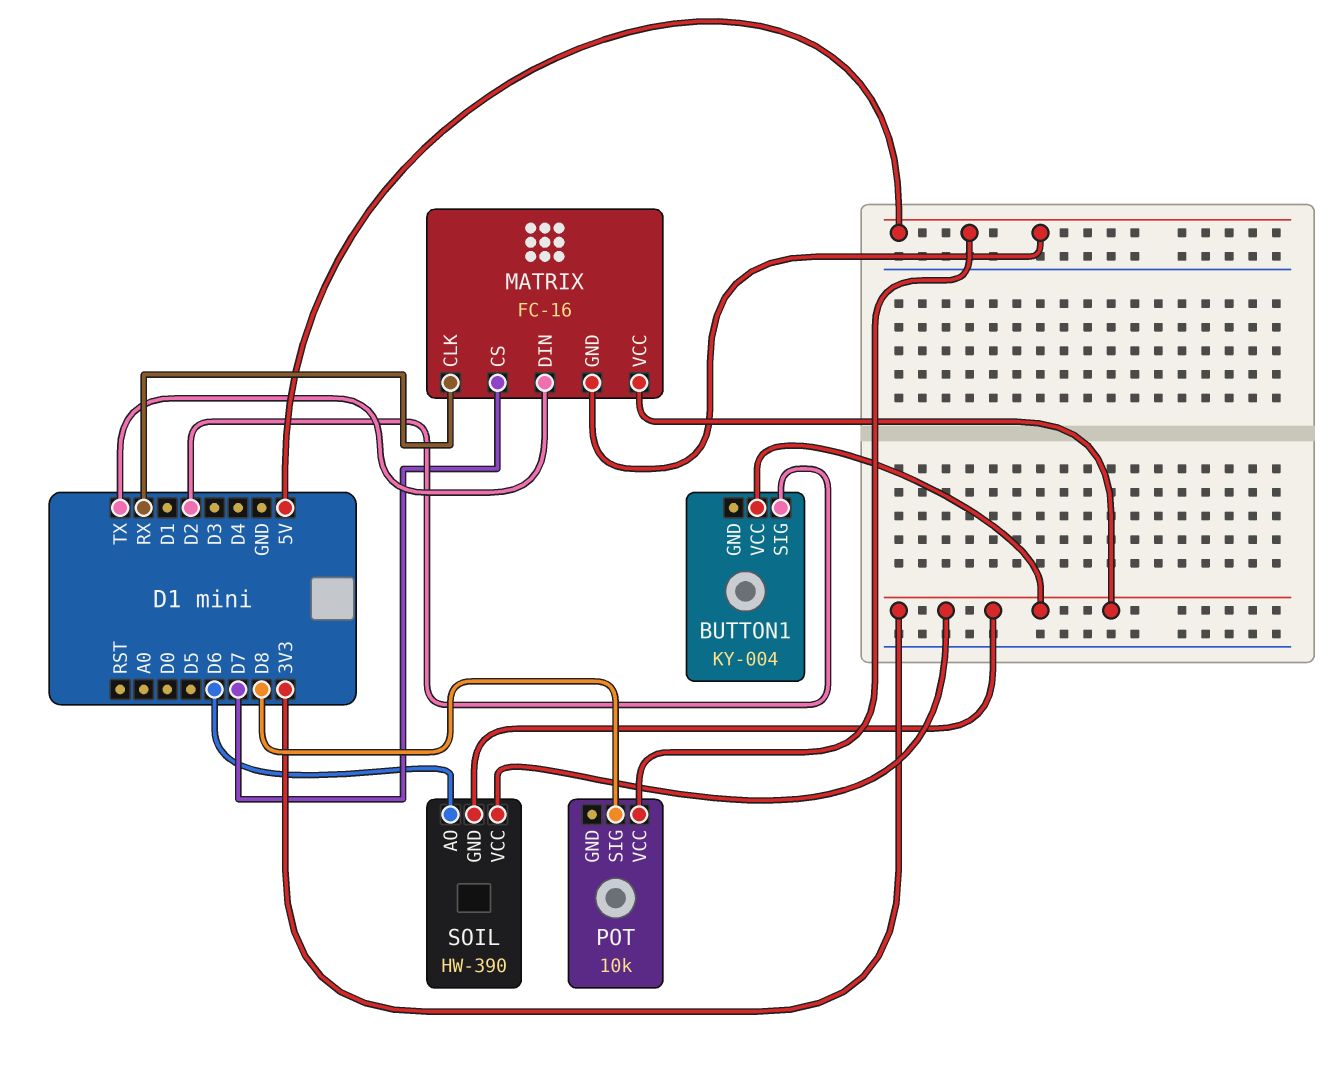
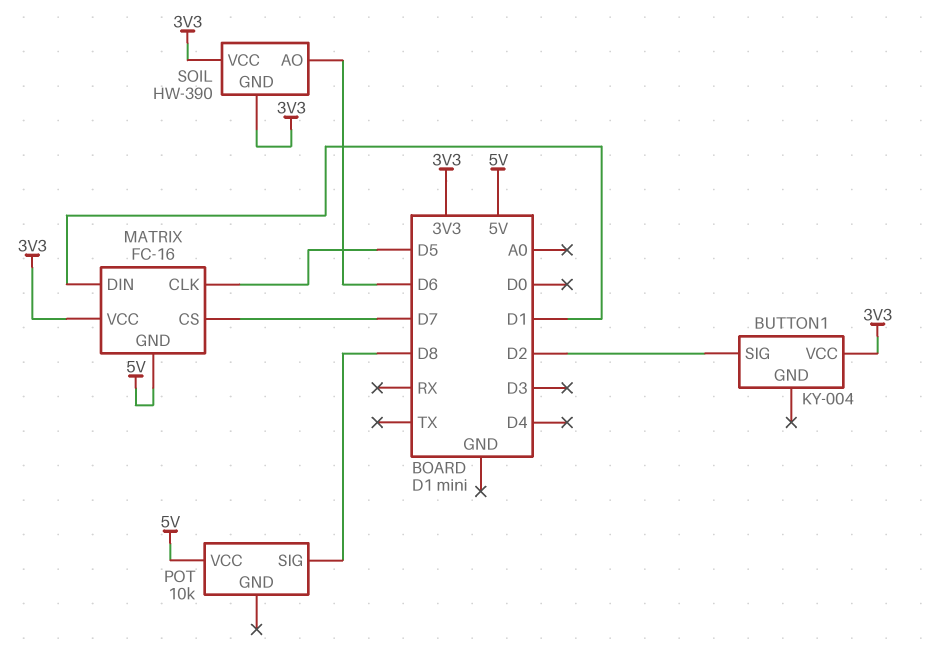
MATRIX pin CLK: RX -> D5
MATRIX pin DIN: TX -> D1

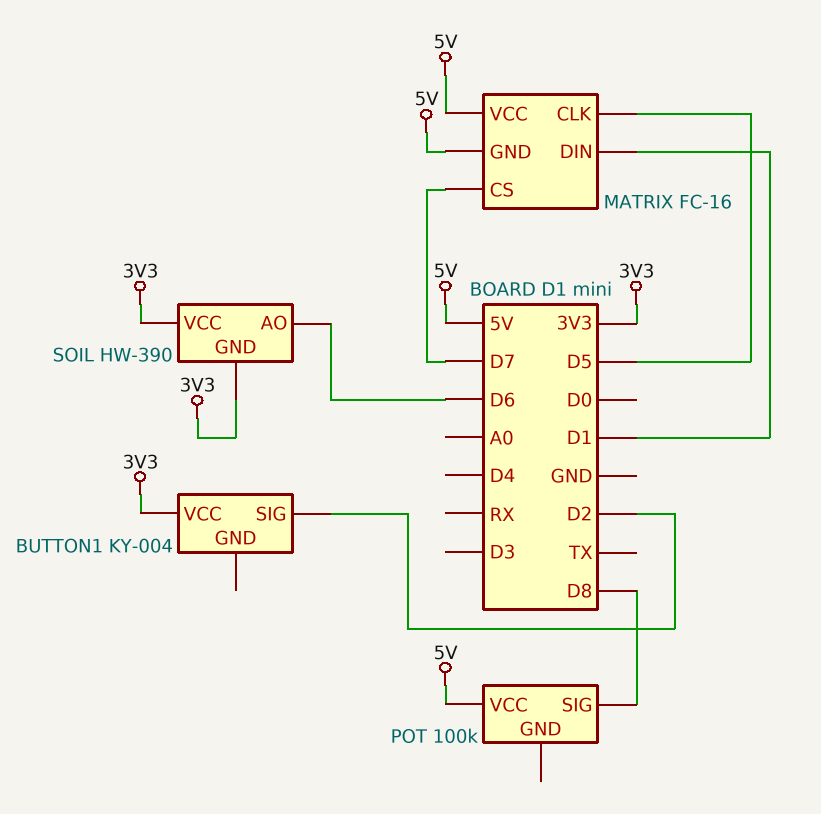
MATRIX pin VCC: 3V3 -> 5V
POT: 10k -> 100k

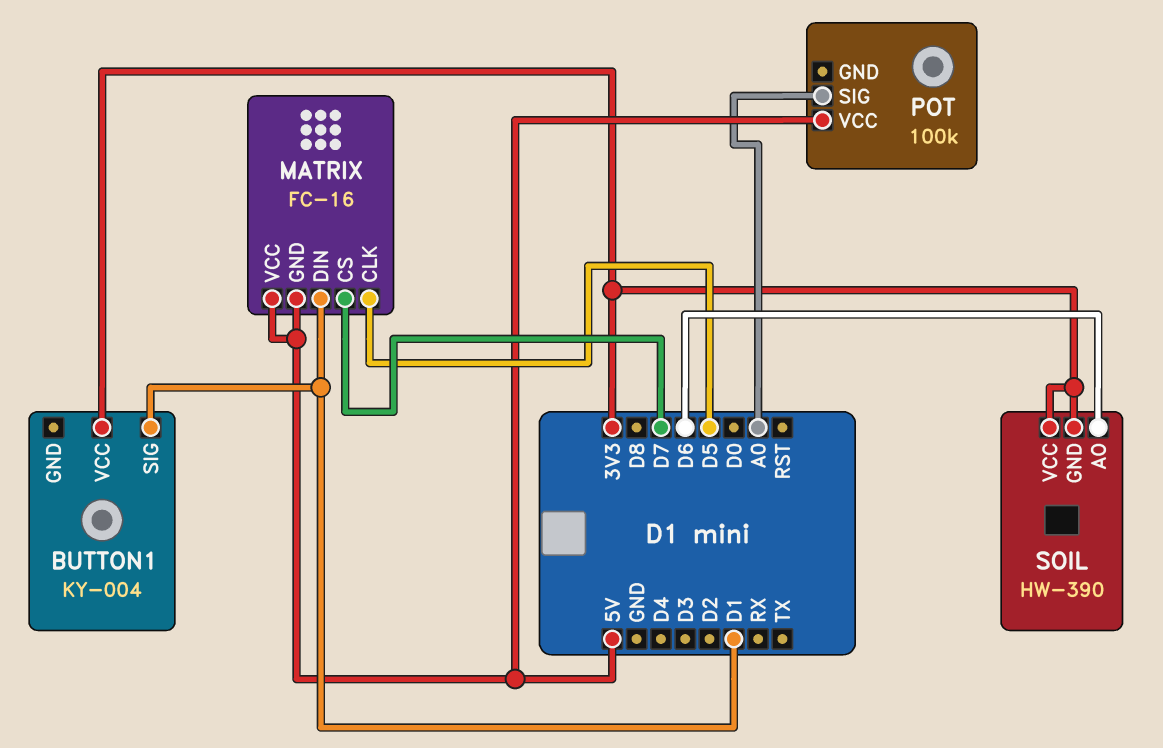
BUTTON1 pin SIG: D2 -> D1
POT pin SIG: D8 -> A0

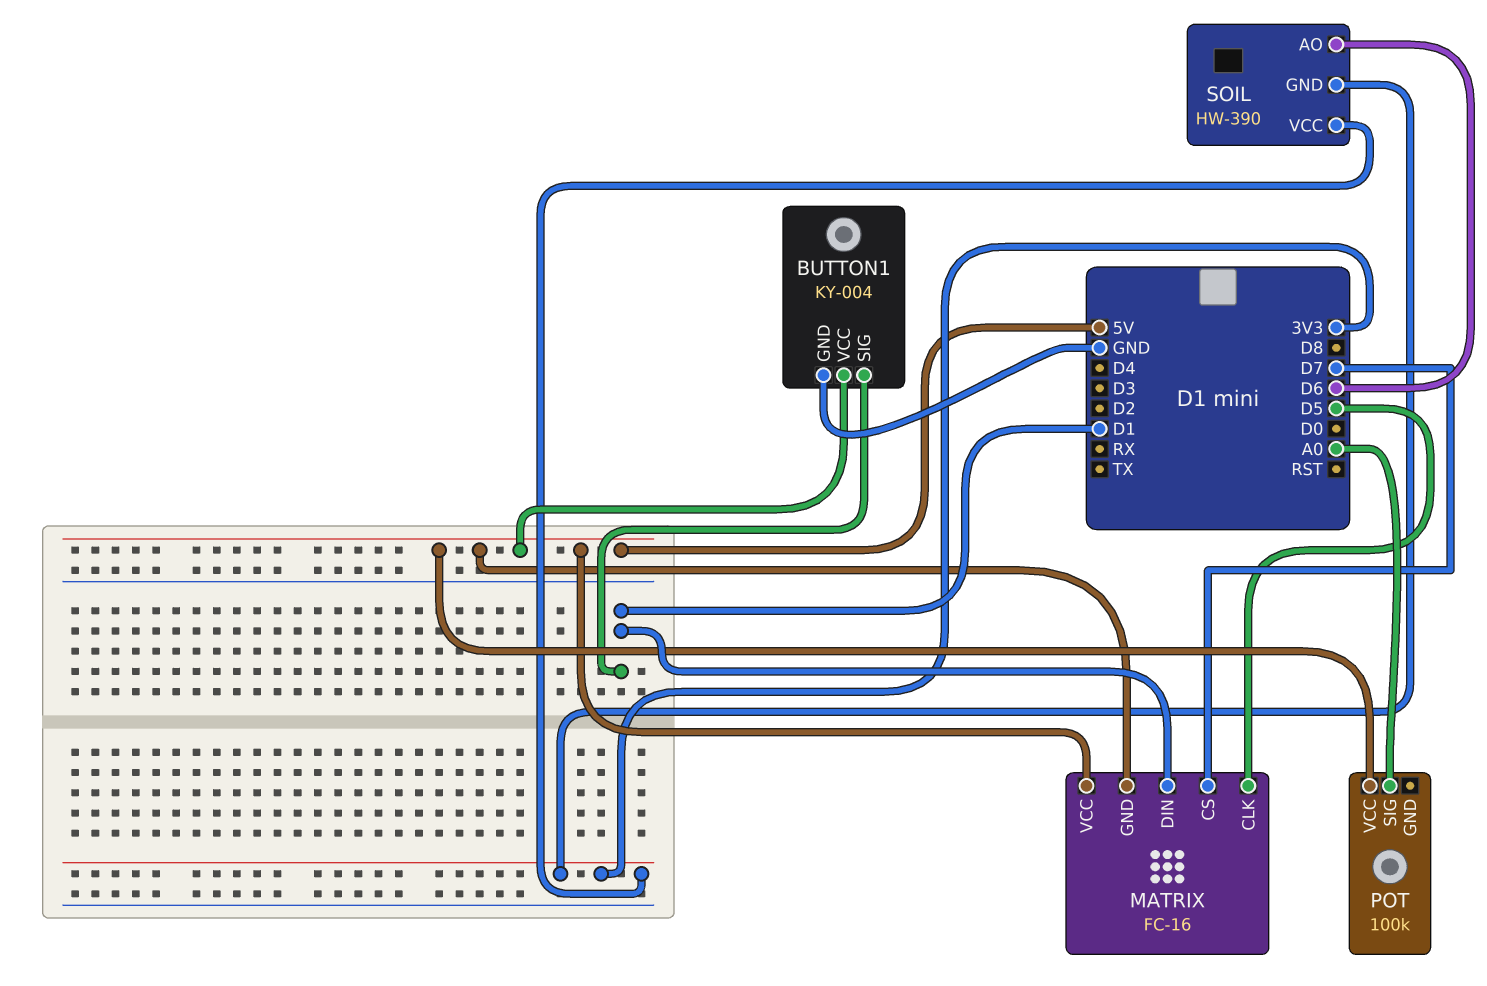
BUTTON1 pin GND: none -> GND
BUTTON1 pin VCC: 3V3 -> 5V

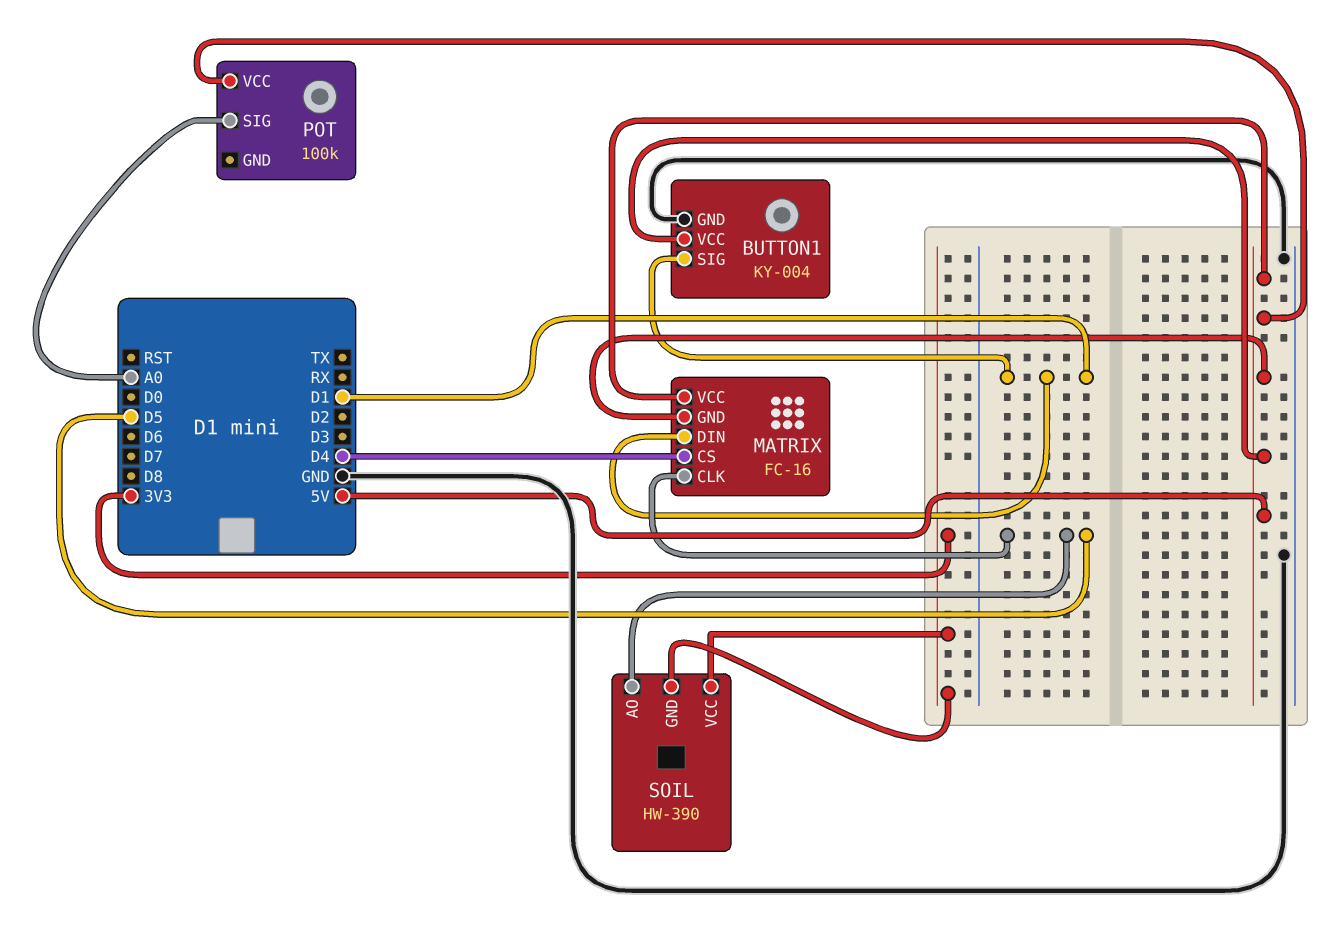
MATRIX pin CS: D7 -> D4
SOIL pin AO: D6 -> D5

